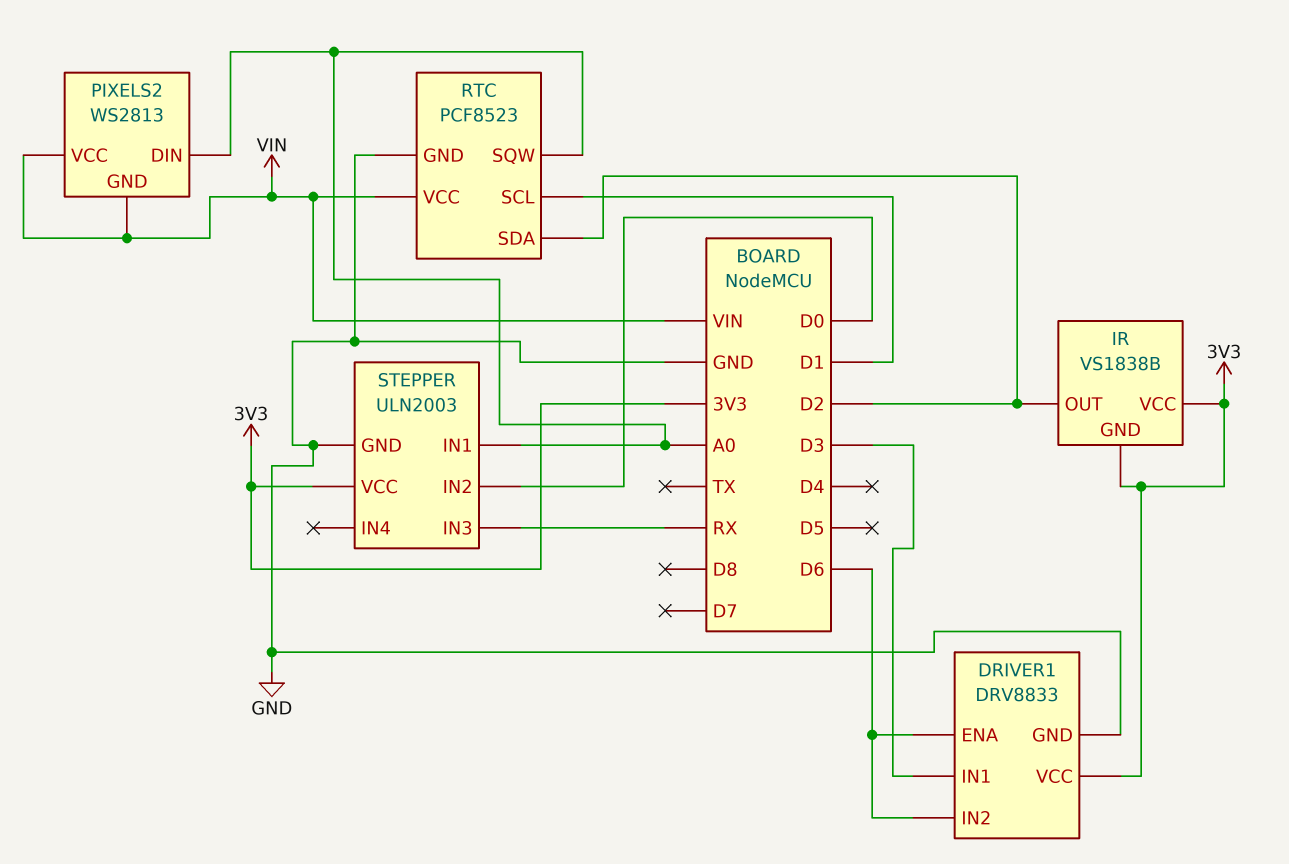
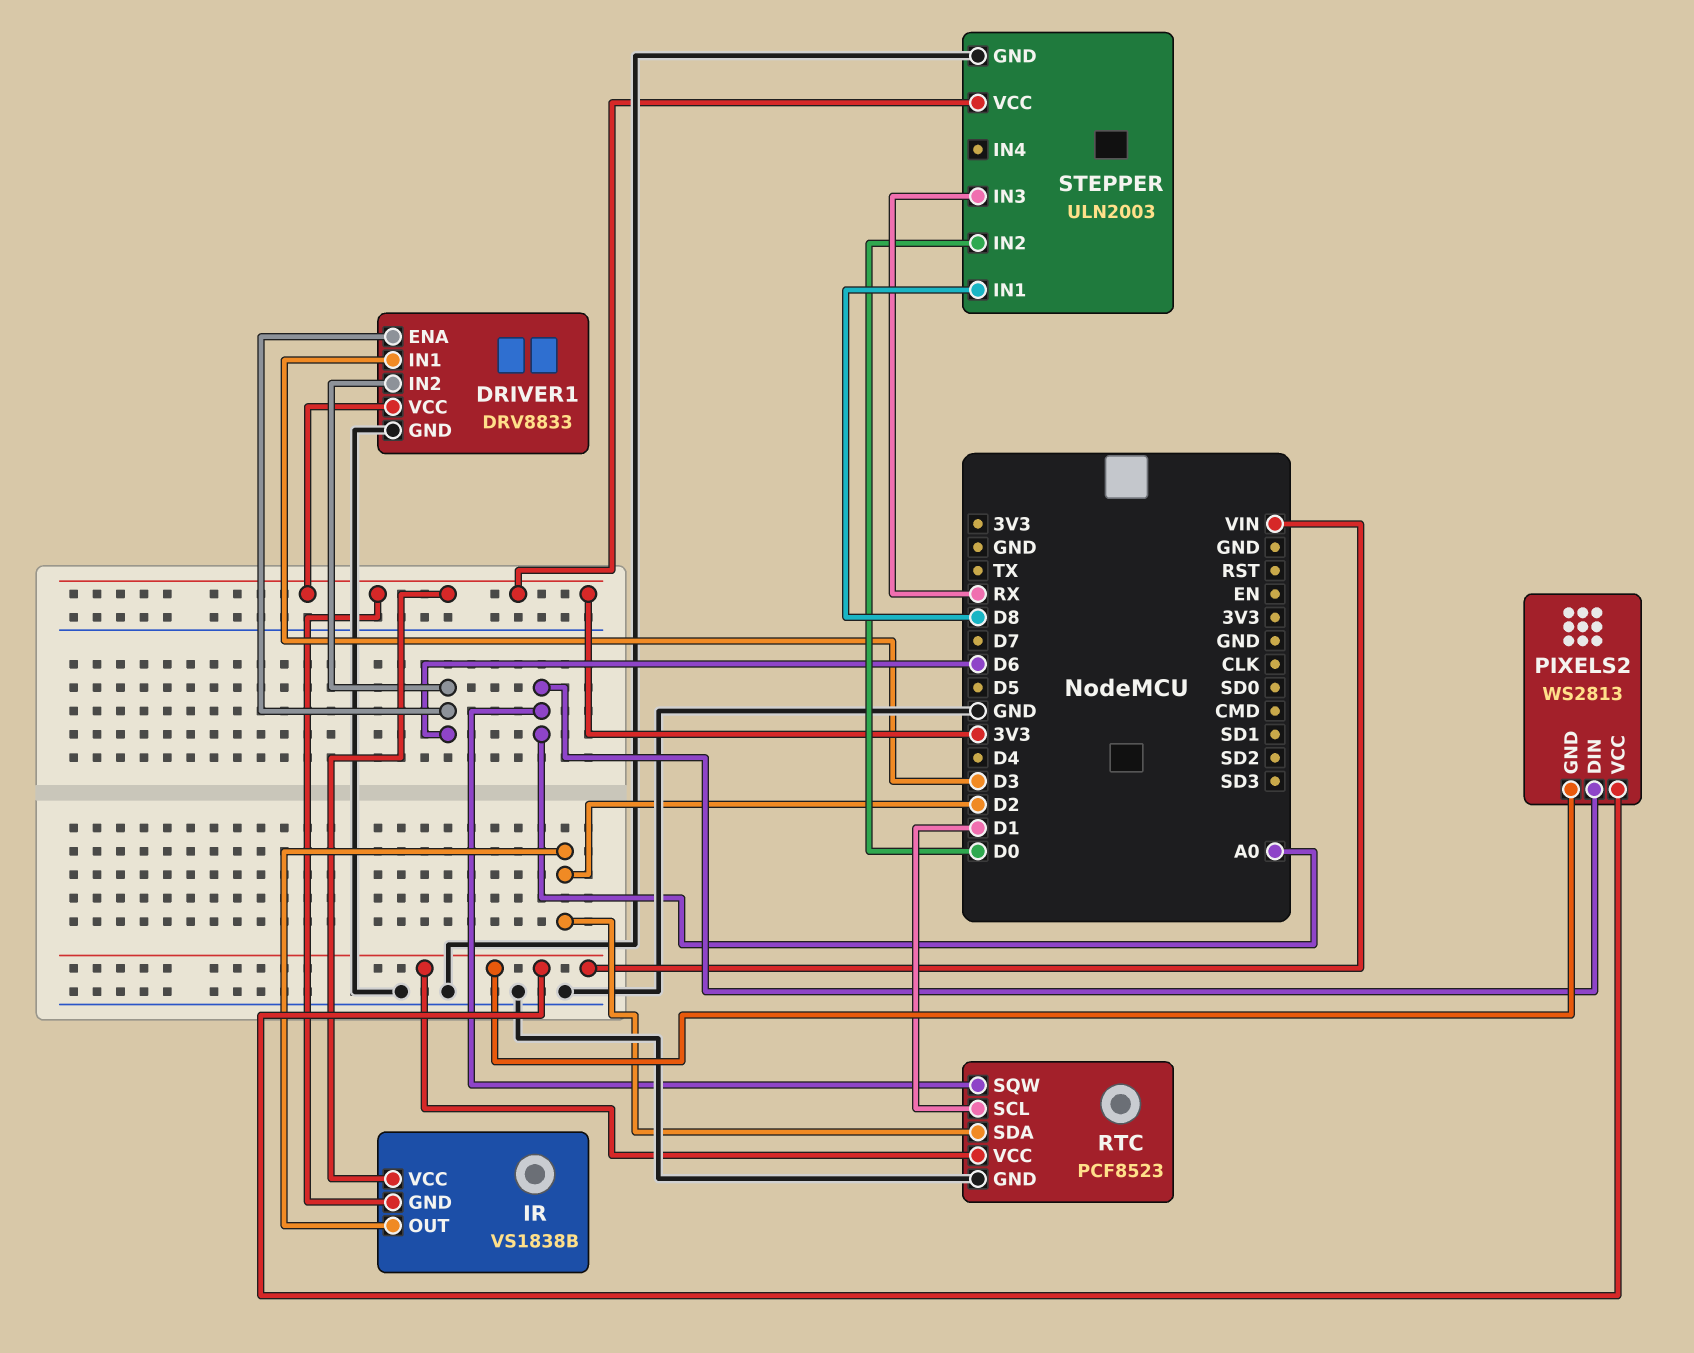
STEPPER pin IN1: A0 -> D8

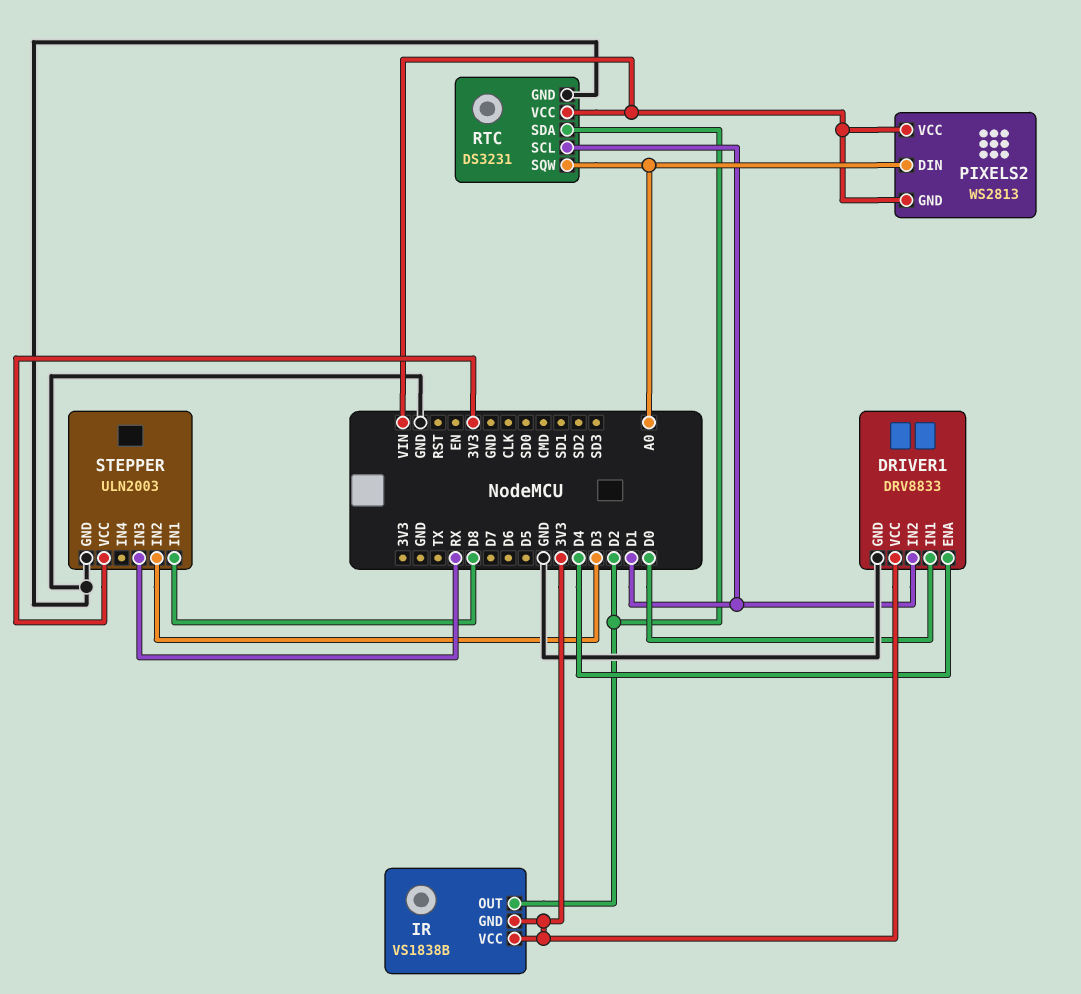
DRIVER1 pin ENA: D6 -> D4
DRIVER1 pin IN1: D3 -> D0
DRIVER1 pin IN2: D6 -> D1
RTC: PCF8523 -> DS3231
STEPPER pin IN2: D0 -> D3

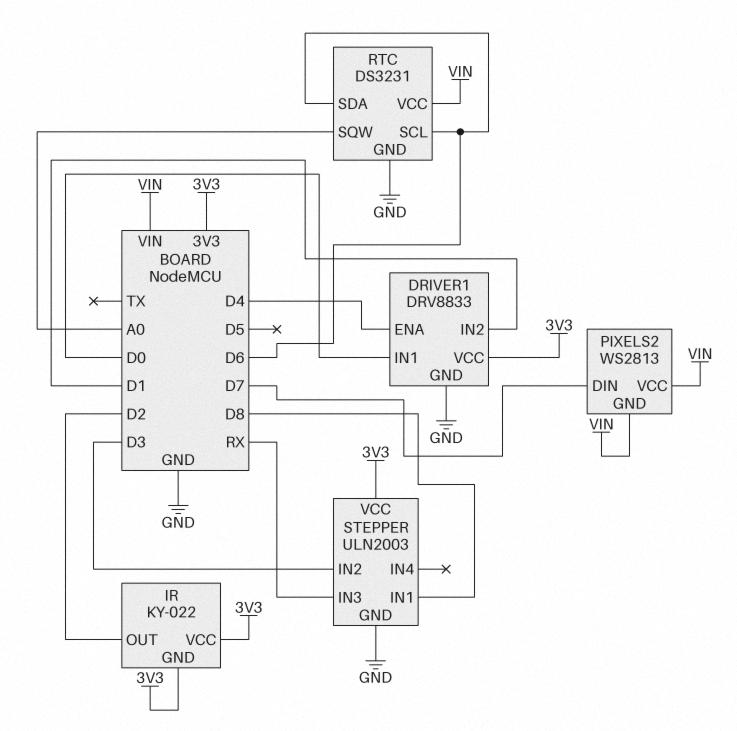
IR: VS1838B -> KY-022
PIXELS2 pin DIN: A0 -> D7
RTC pin SCL: D1 -> D6
RTC pin SDA: D2 -> D6

